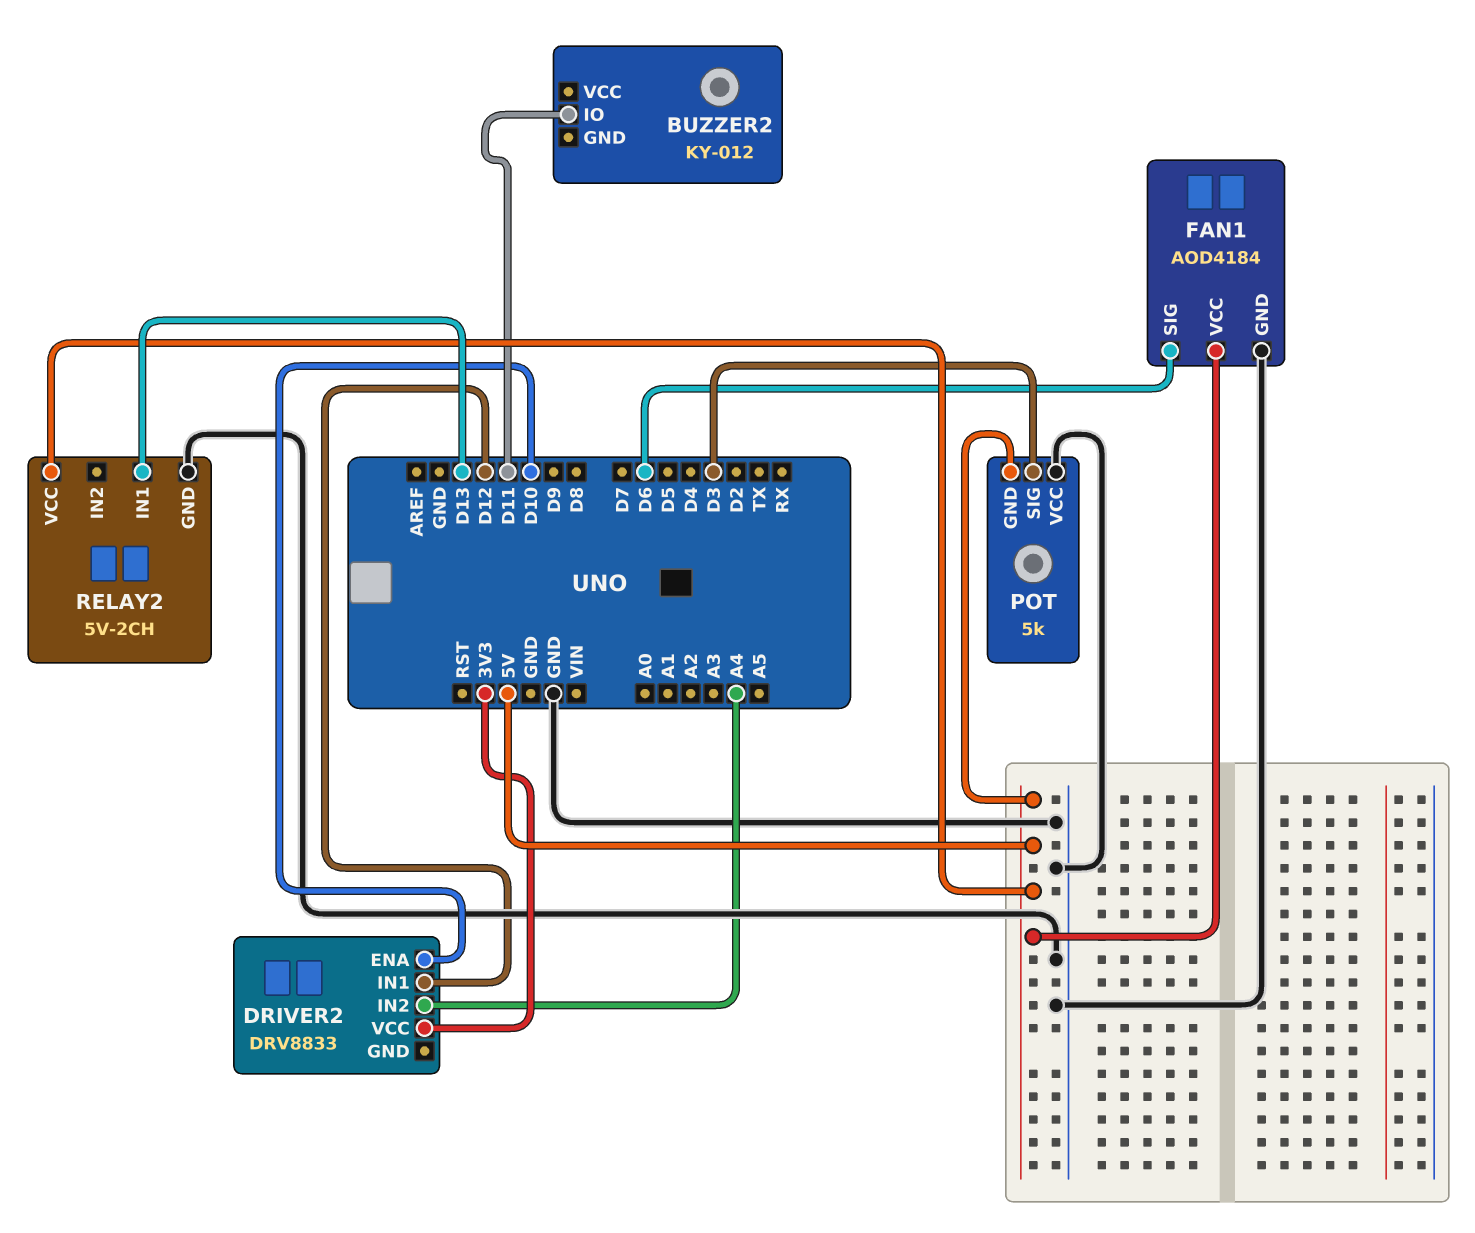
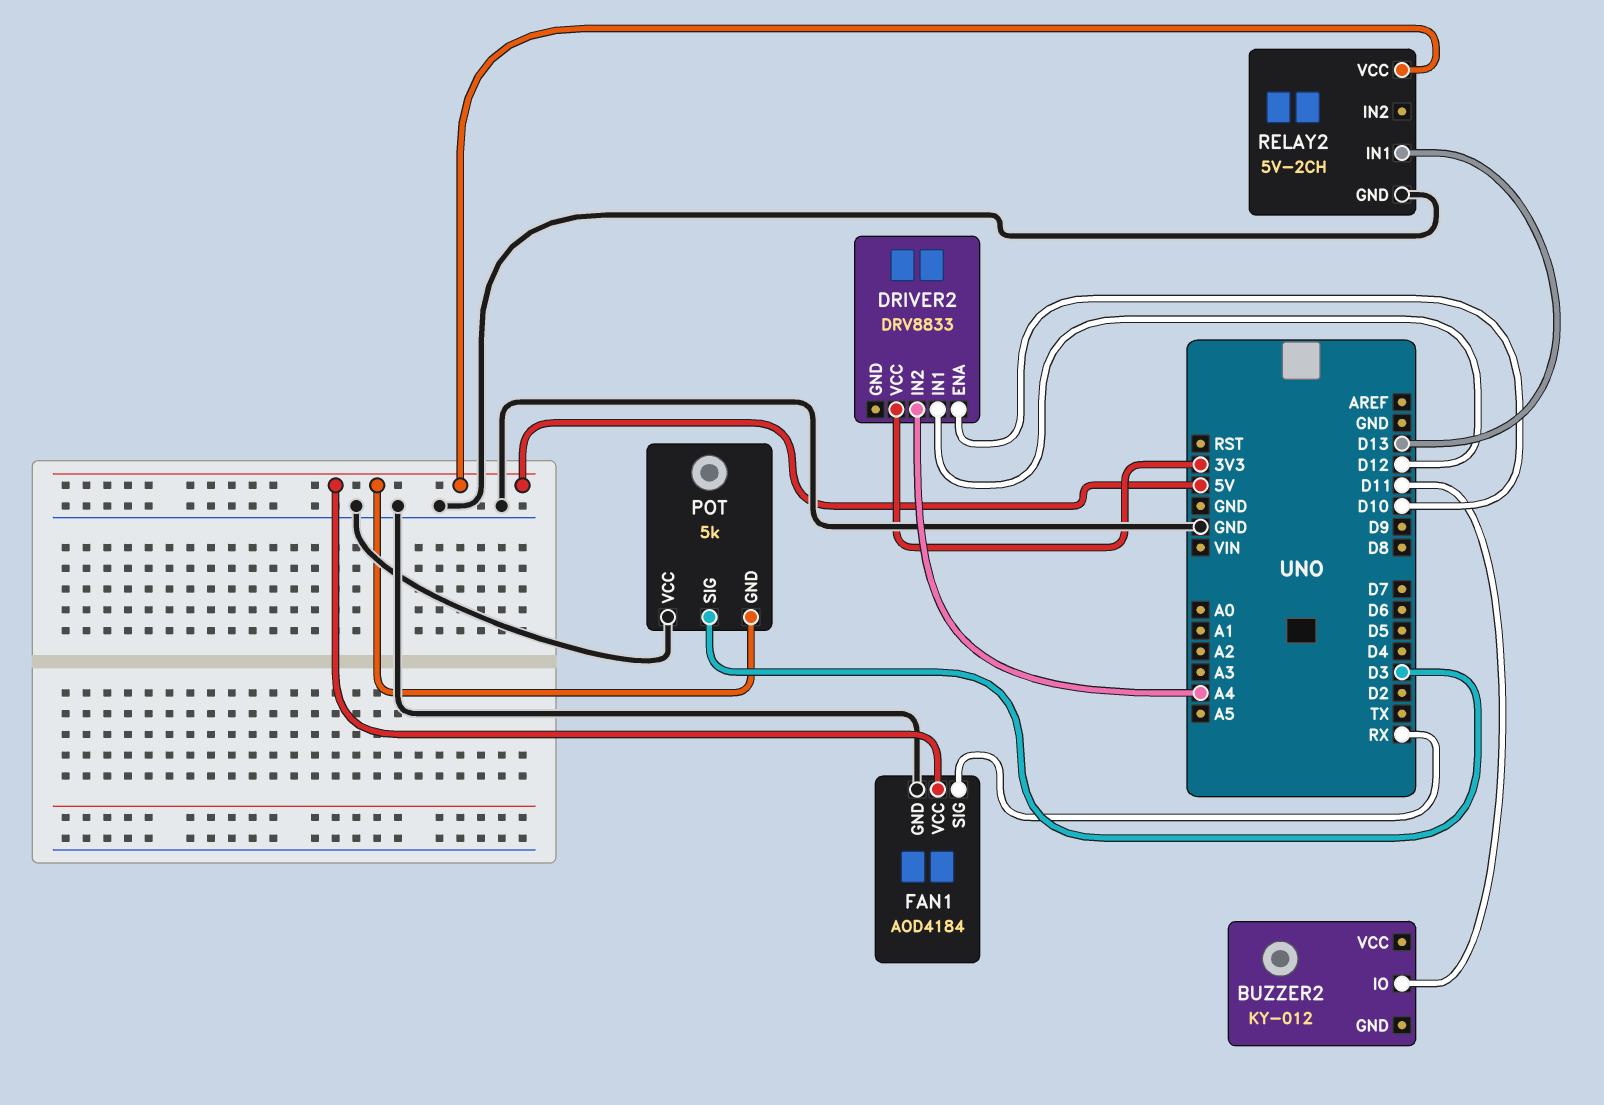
FAN1 pin SIG: D6 -> RX

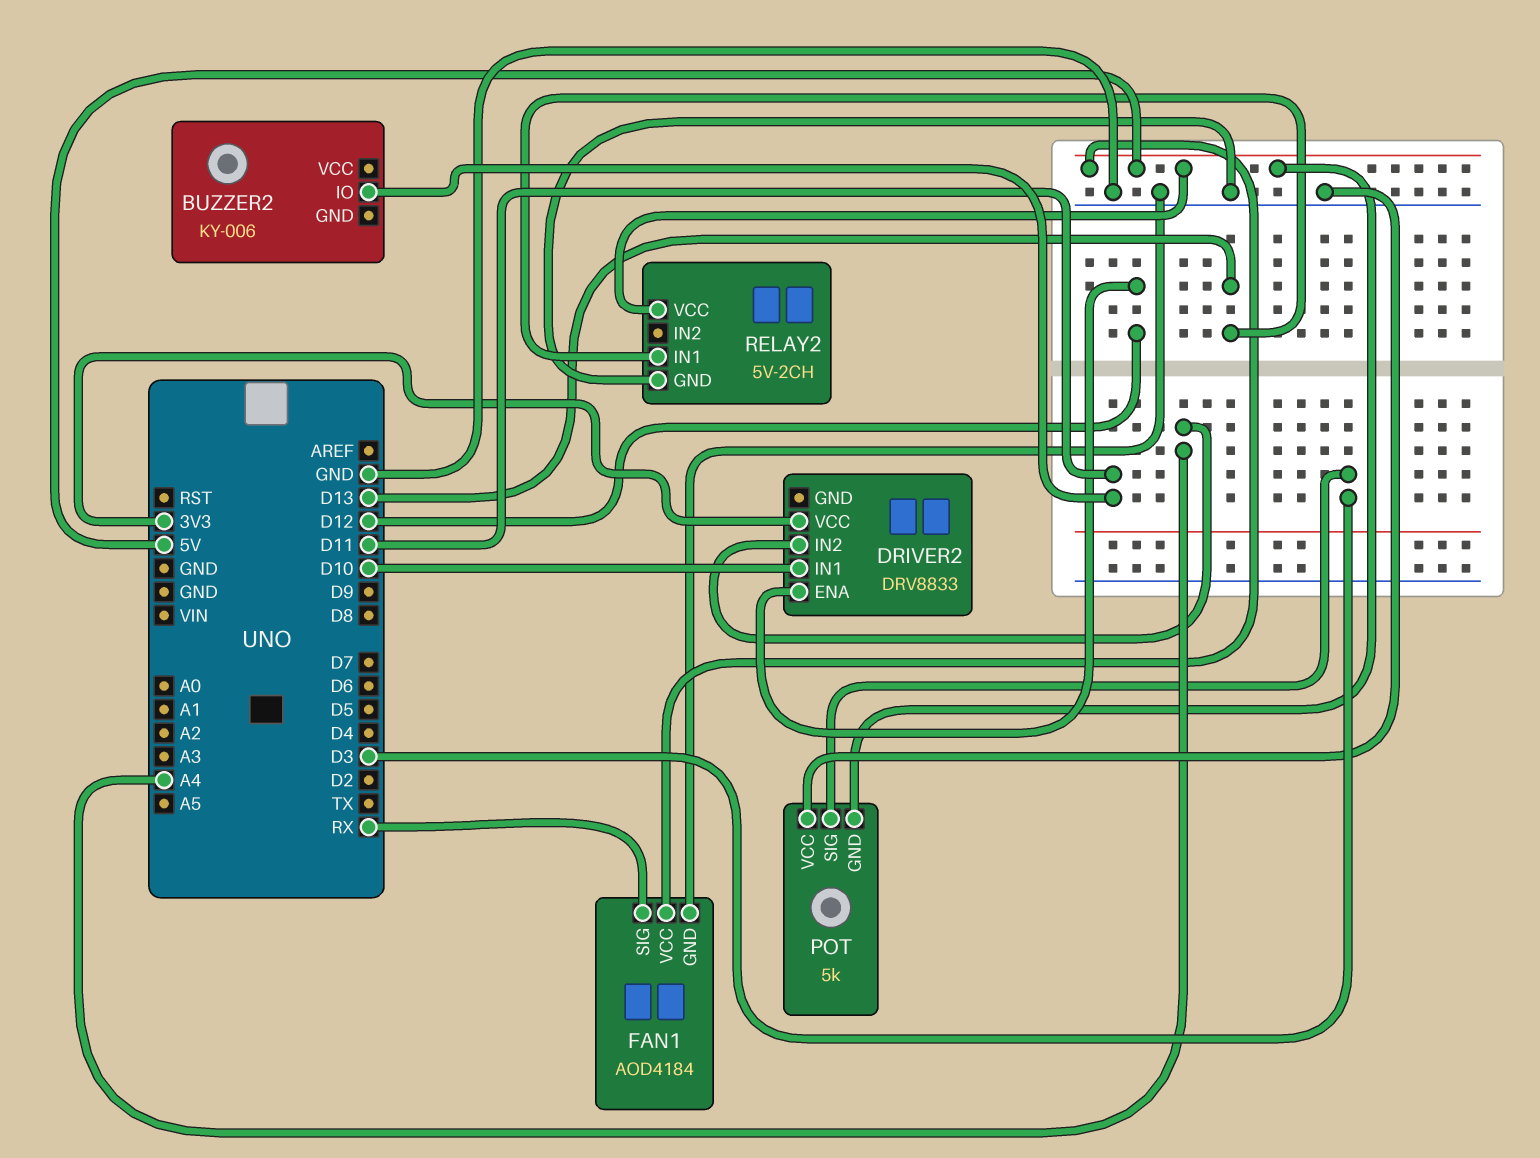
BUZZER2: KY-012 -> KY-006
DRIVER2 pin ENA: D10 -> D12
DRIVER2 pin IN1: D12 -> D10

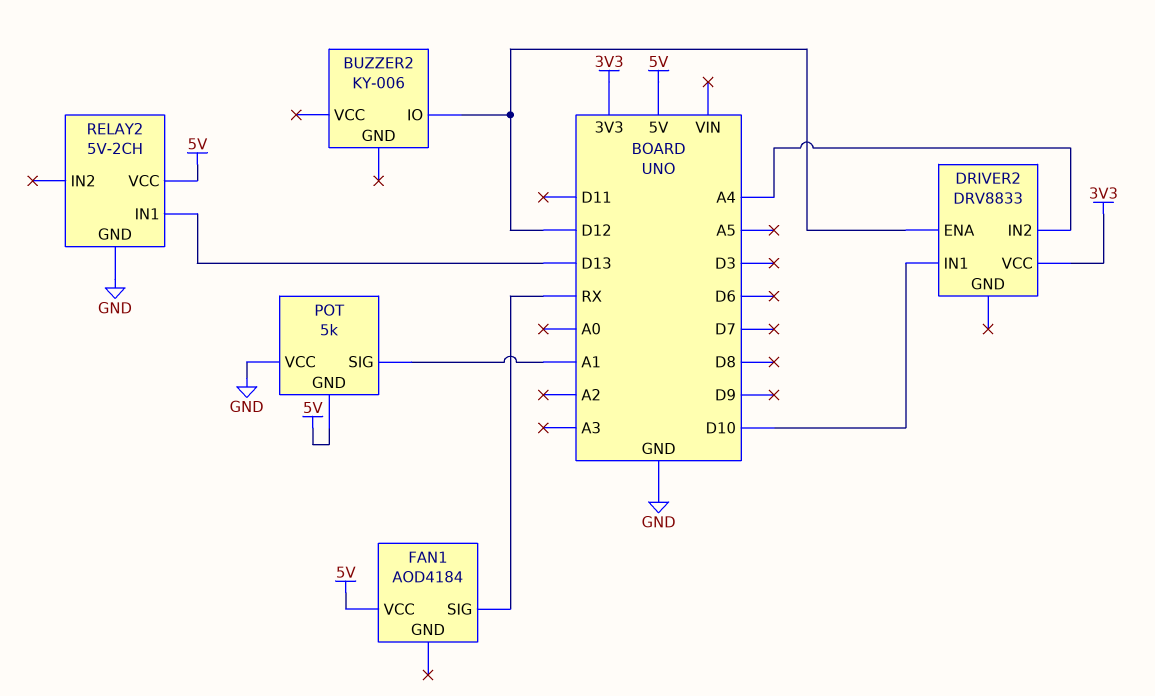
BUZZER2 pin IO: D11 -> D12
FAN1 pin GND: GND -> none
POT pin SIG: D3 -> A1

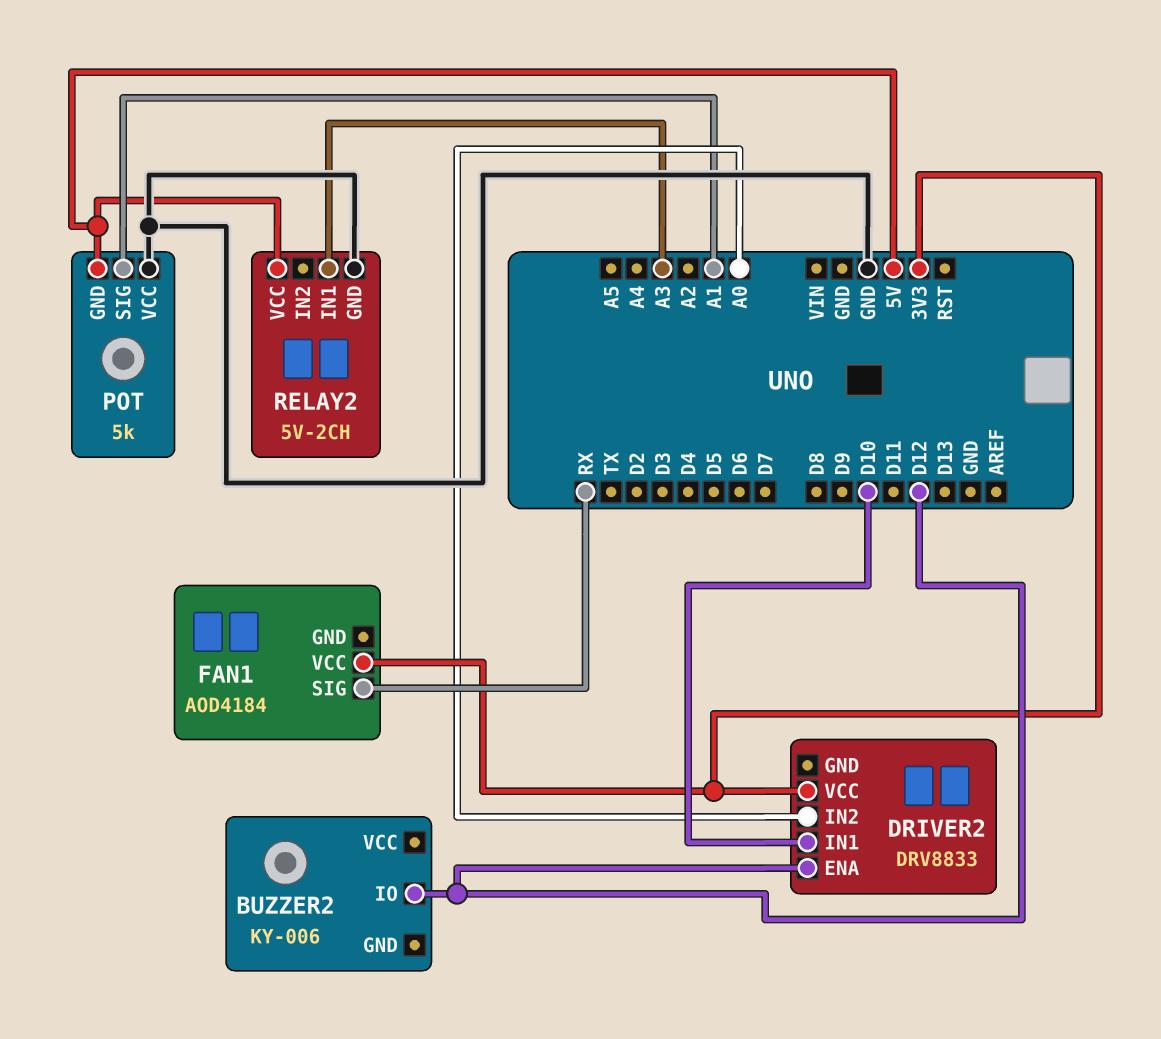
DRIVER2 pin IN2: A4 -> A0
FAN1 pin VCC: 5V -> 3V3
RELAY2 pin IN1: D13 -> A3

